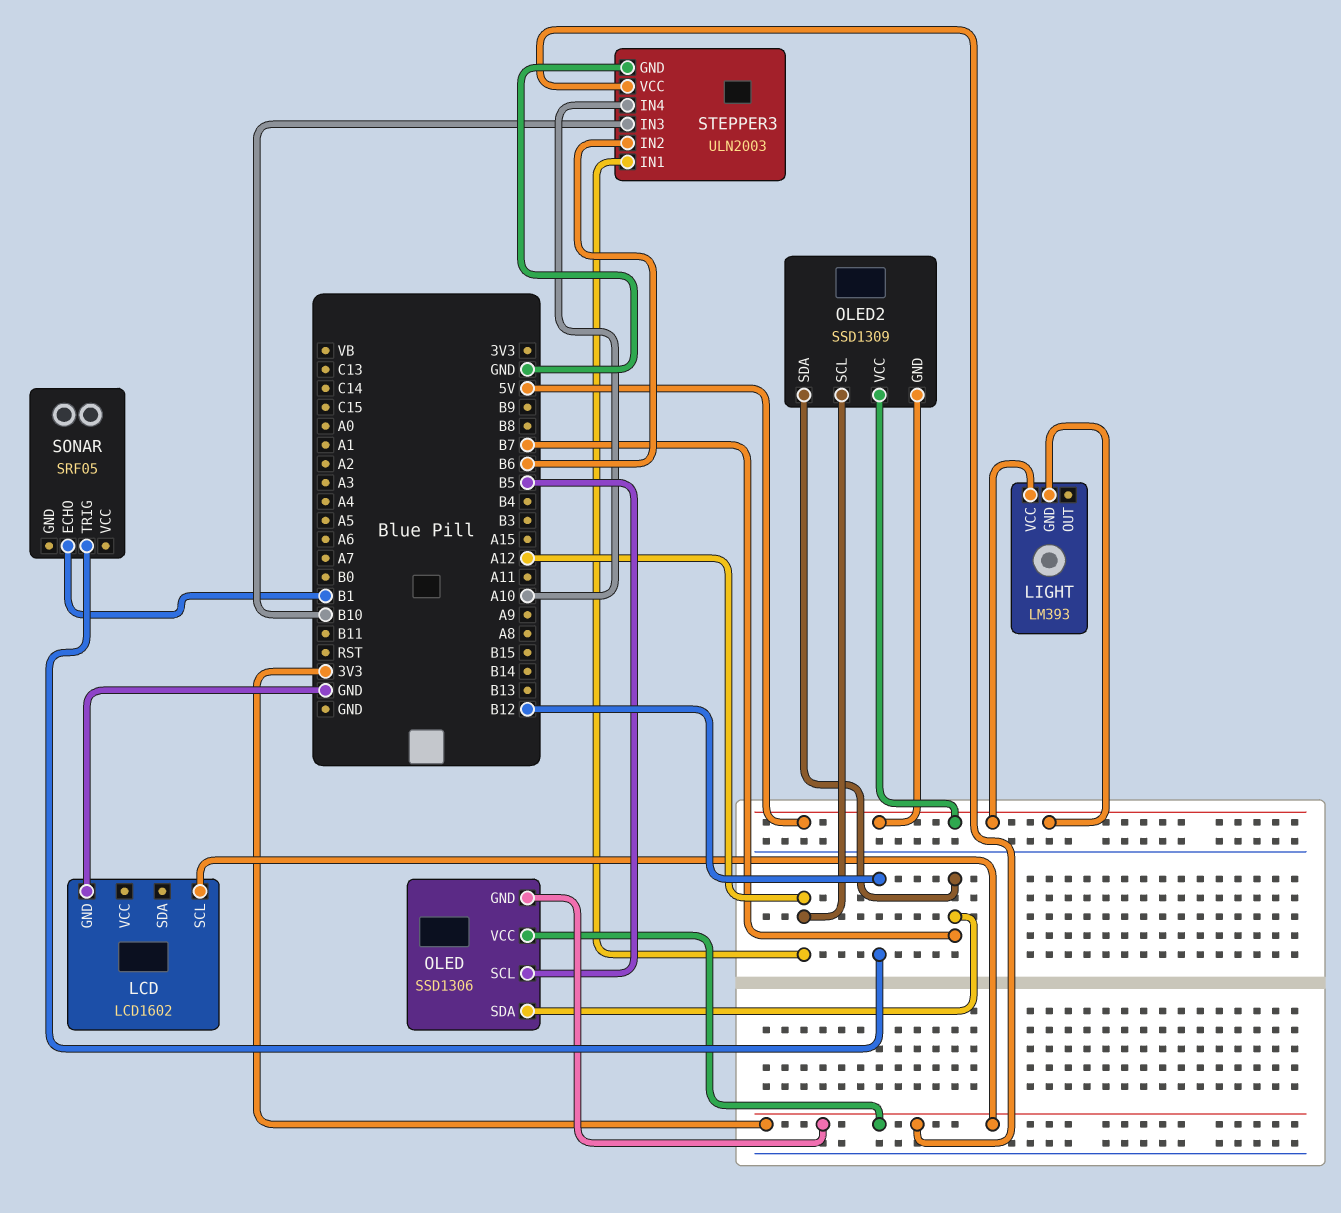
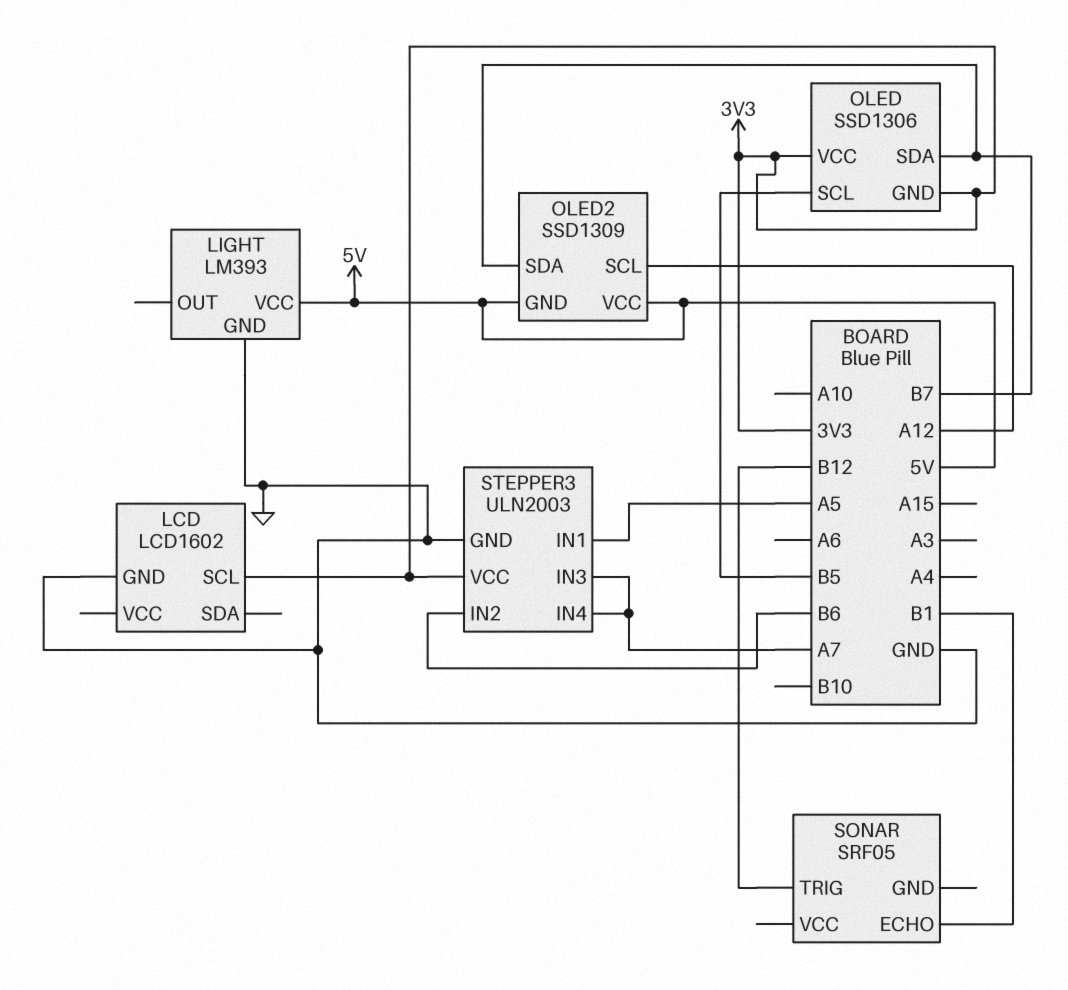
LIGHT pin GND: 5V -> GND
STEPPER3 pin IN1: A12 -> A5
STEPPER3 pin IN3: B10 -> A7
STEPPER3 pin IN4: A10 -> A7

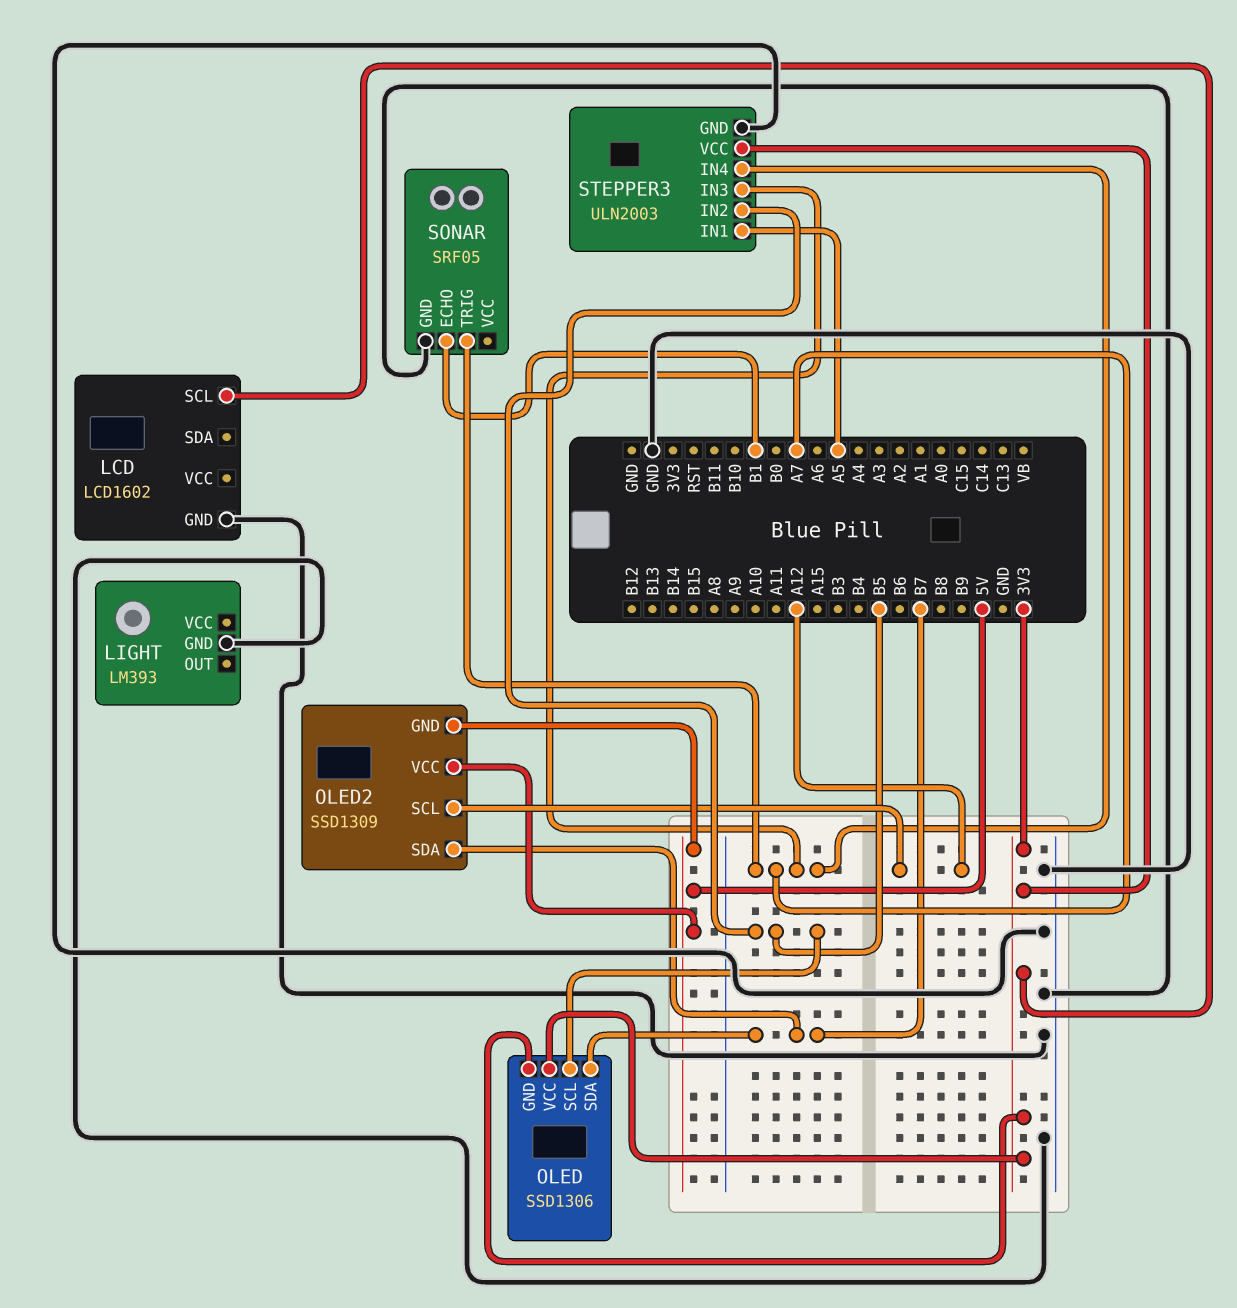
LIGHT pin VCC: 5V -> none
SONAR pin GND: none -> GND
SONAR pin TRIG: B12 -> A7
STEPPER3 pin IN2: B6 -> B5

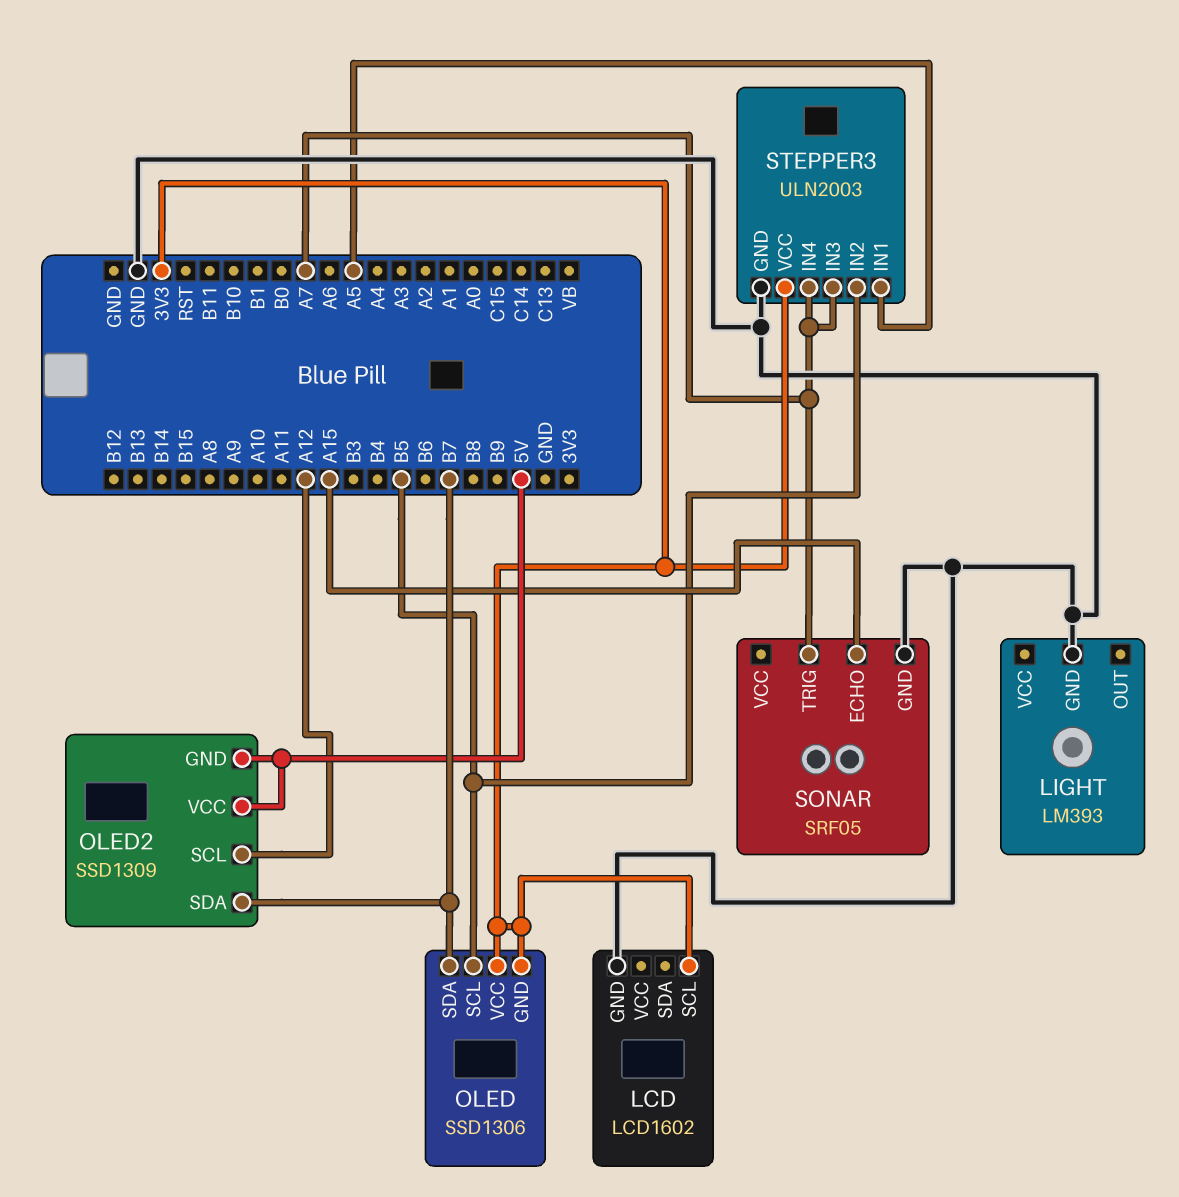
SONAR pin ECHO: B1 -> A15

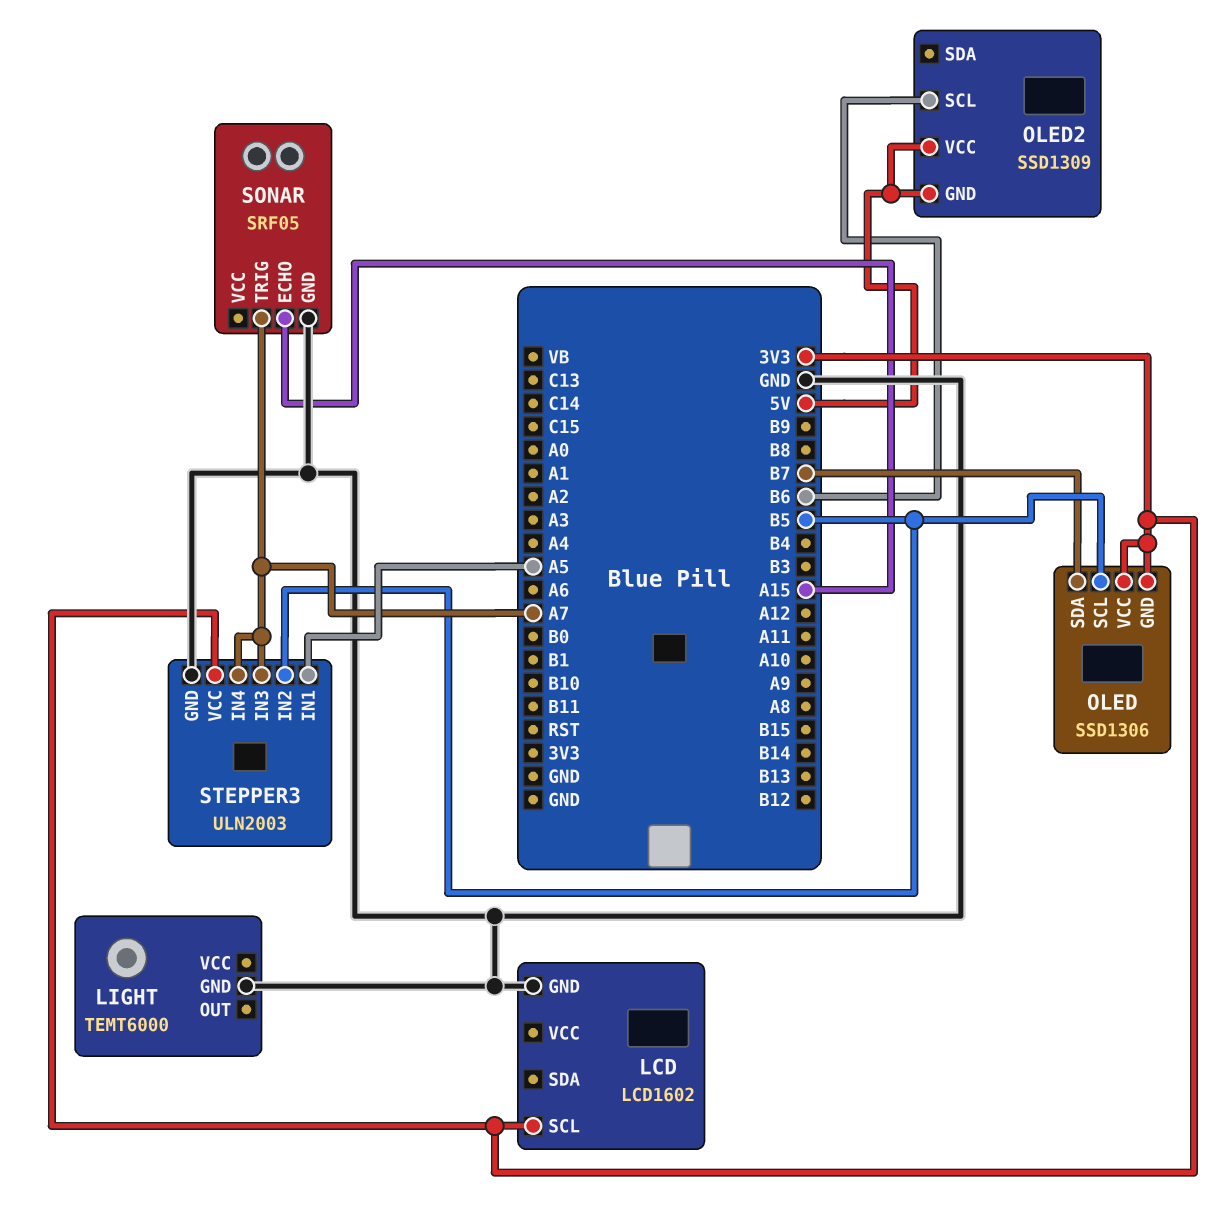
LIGHT: LM393 -> TEMT6000
OLED2 pin SCL: A12 -> B6
OLED2 pin SDA: B7 -> none

